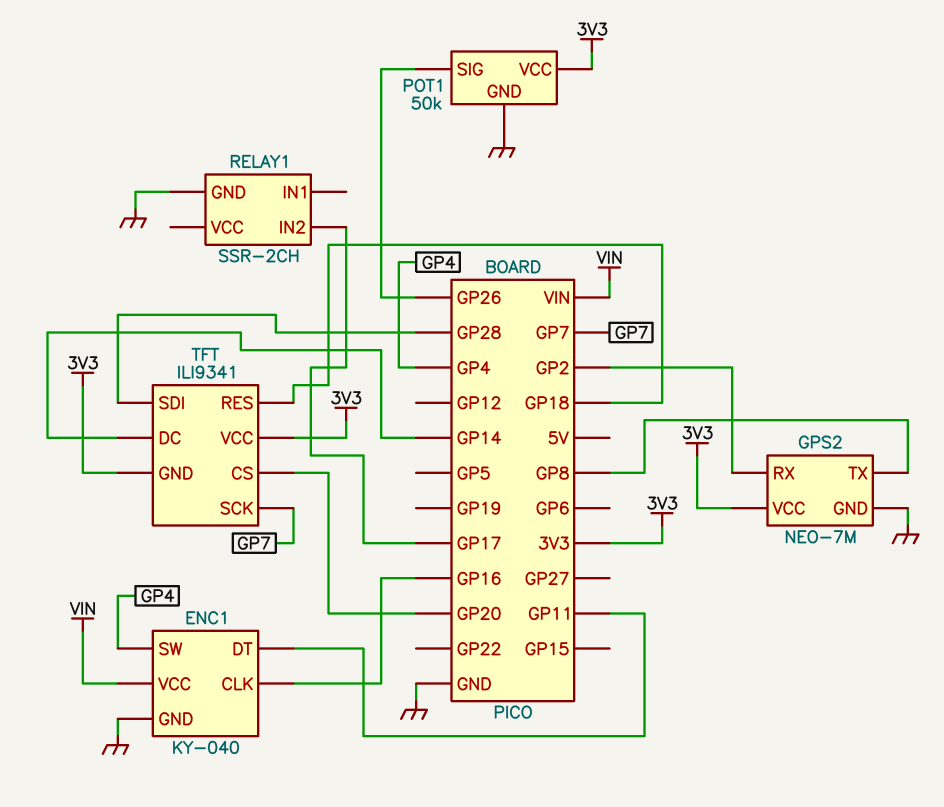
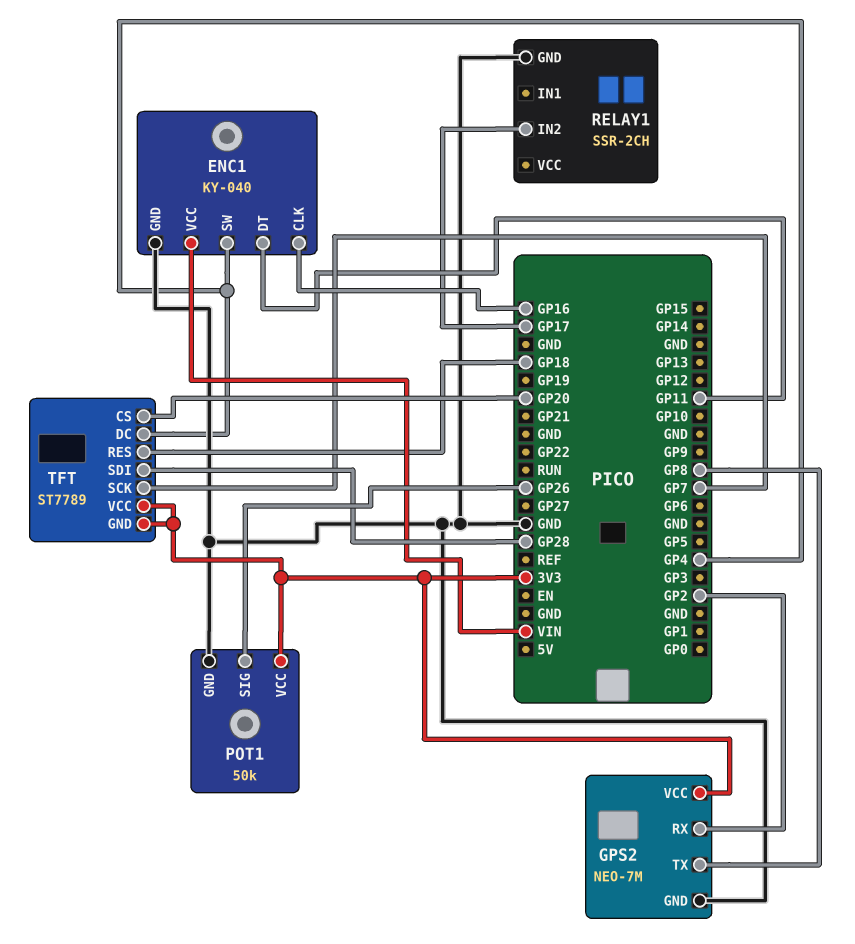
TFT: ILI9341 -> ST7789
TFT pin DC: GP14 -> GP4

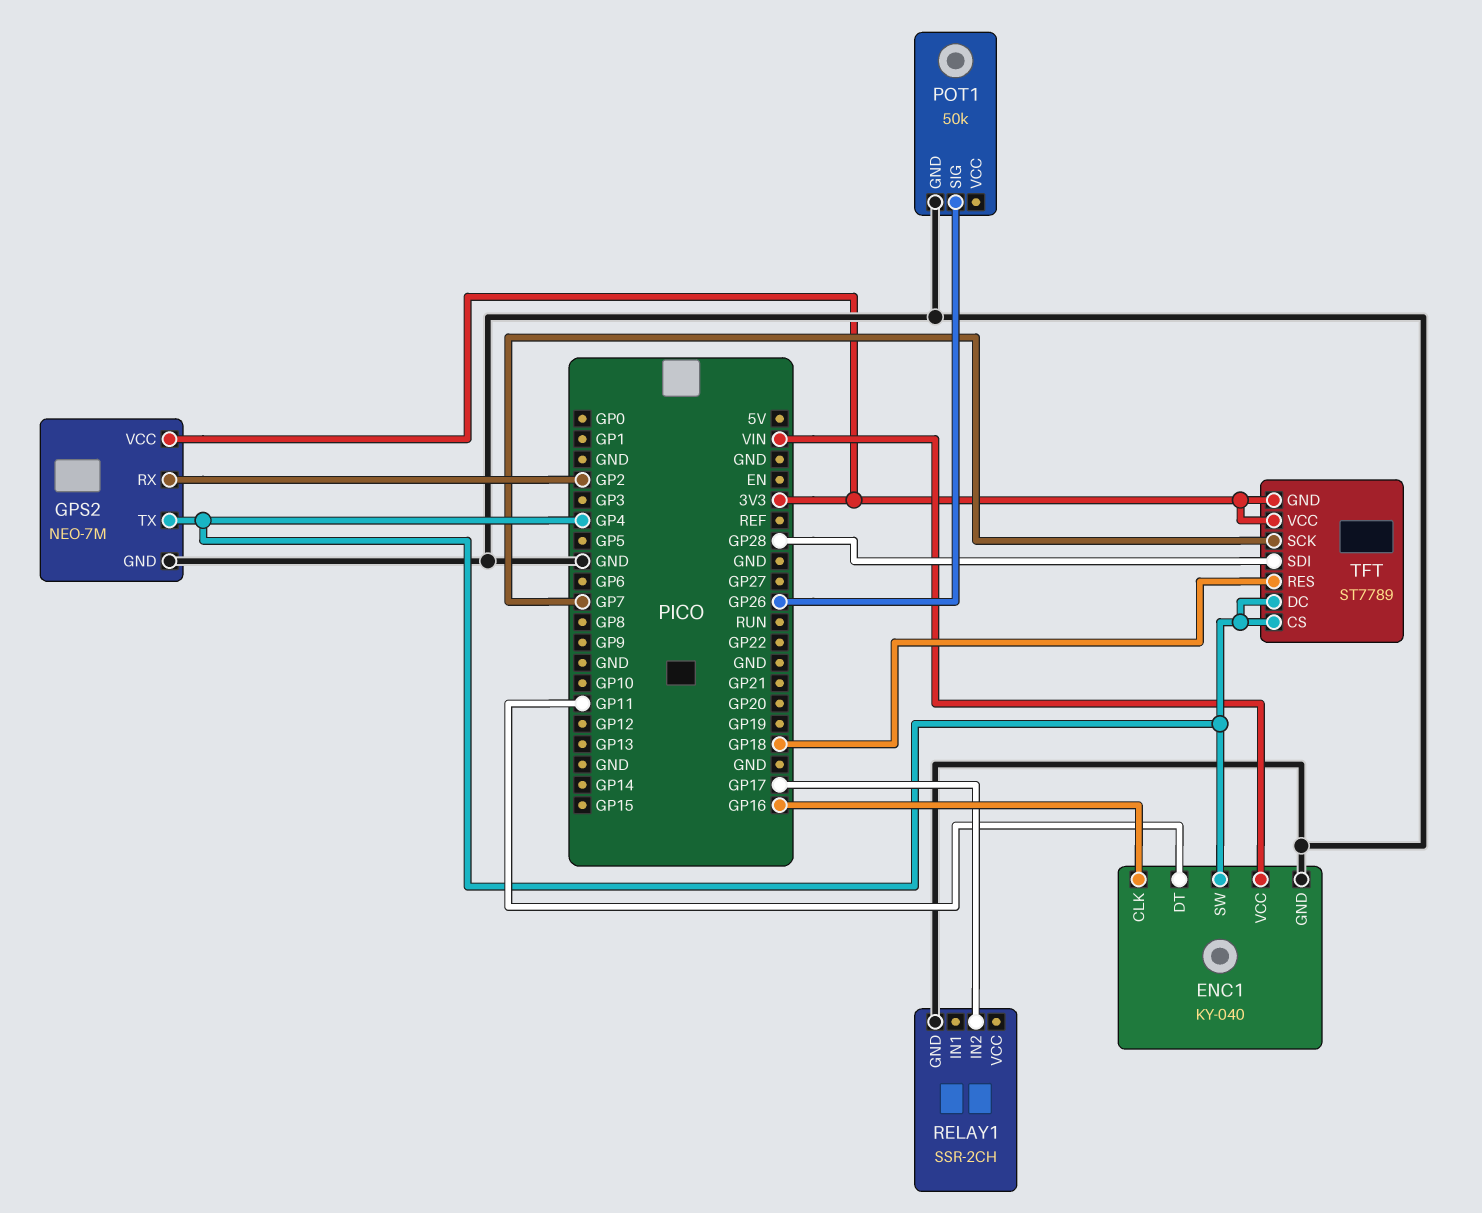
GPS2 pin TX: GP8 -> GP4
POT1 pin VCC: 3V3 -> none
TFT pin CS: GP20 -> GP4

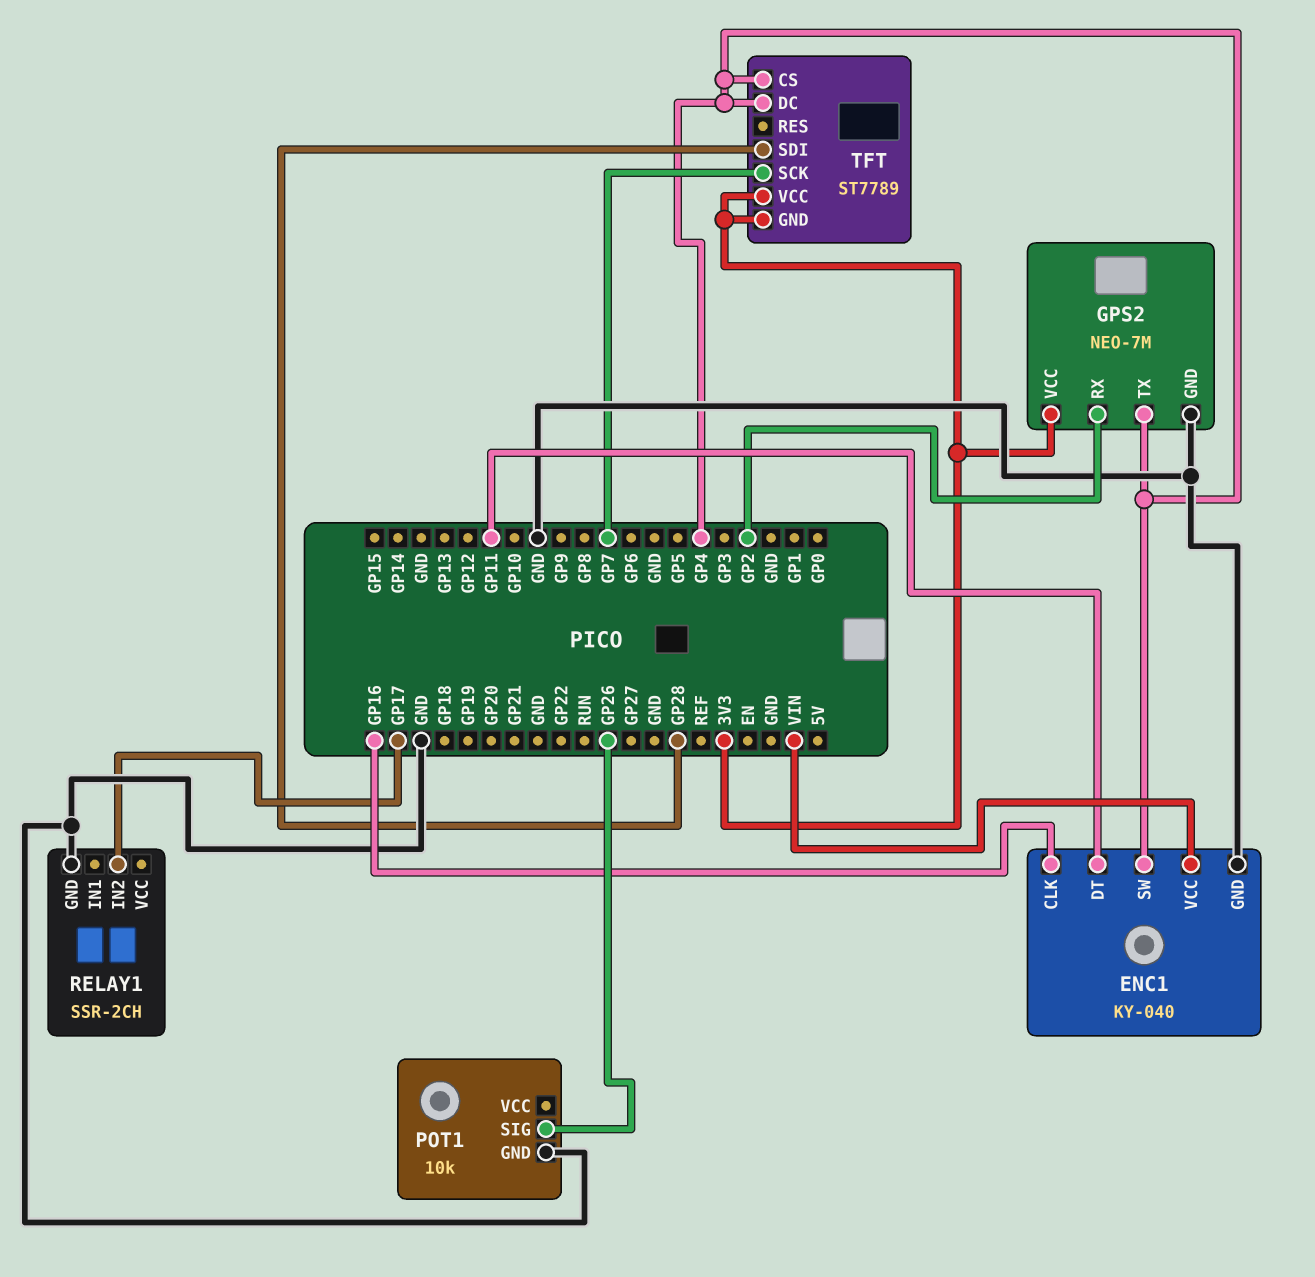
POT1: 50k -> 10k
TFT pin RES: GP18 -> none

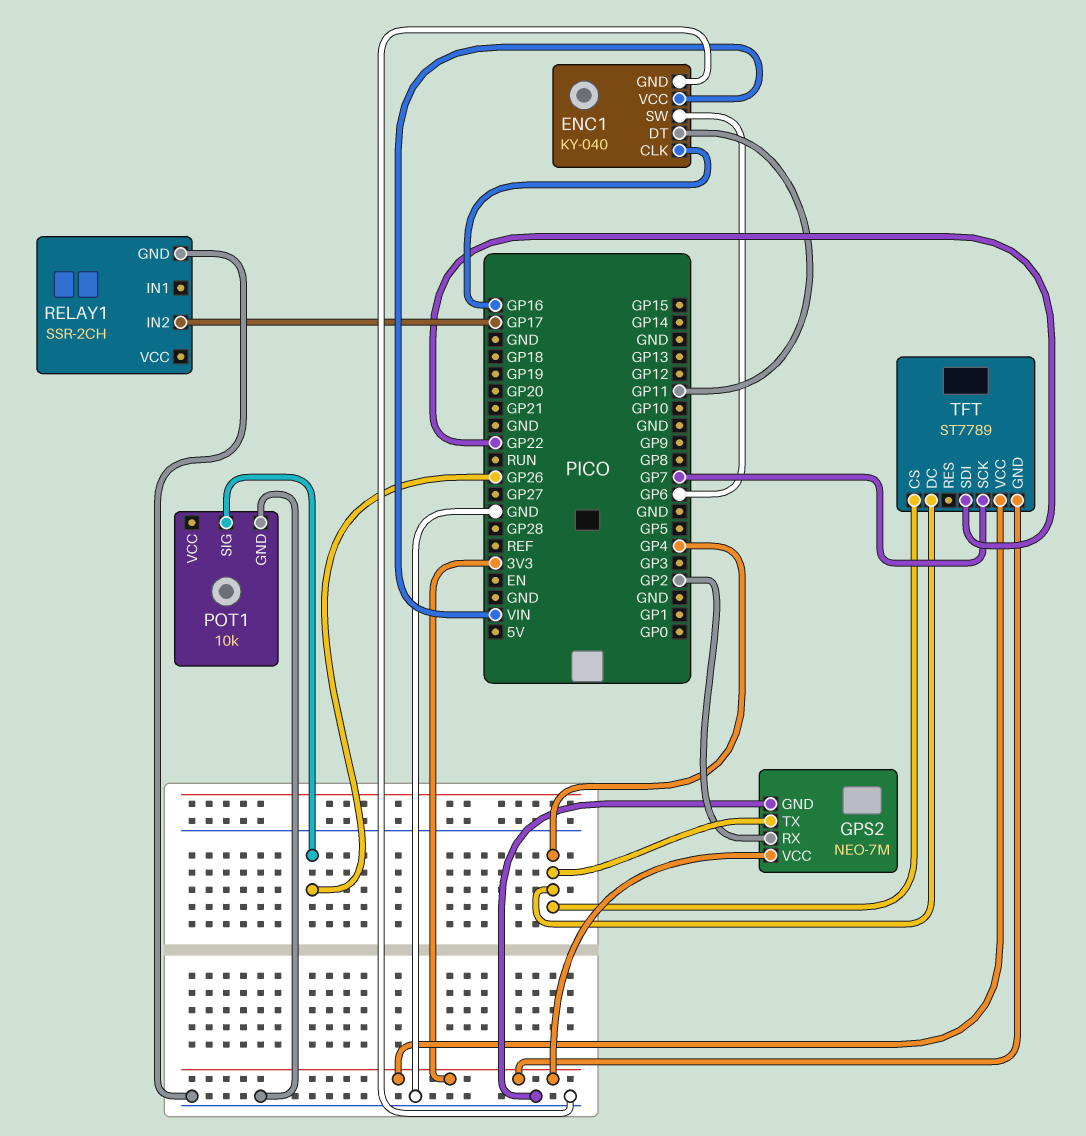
ENC1 pin SW: GP4 -> GP6
TFT pin SDI: GP28 -> GP22

